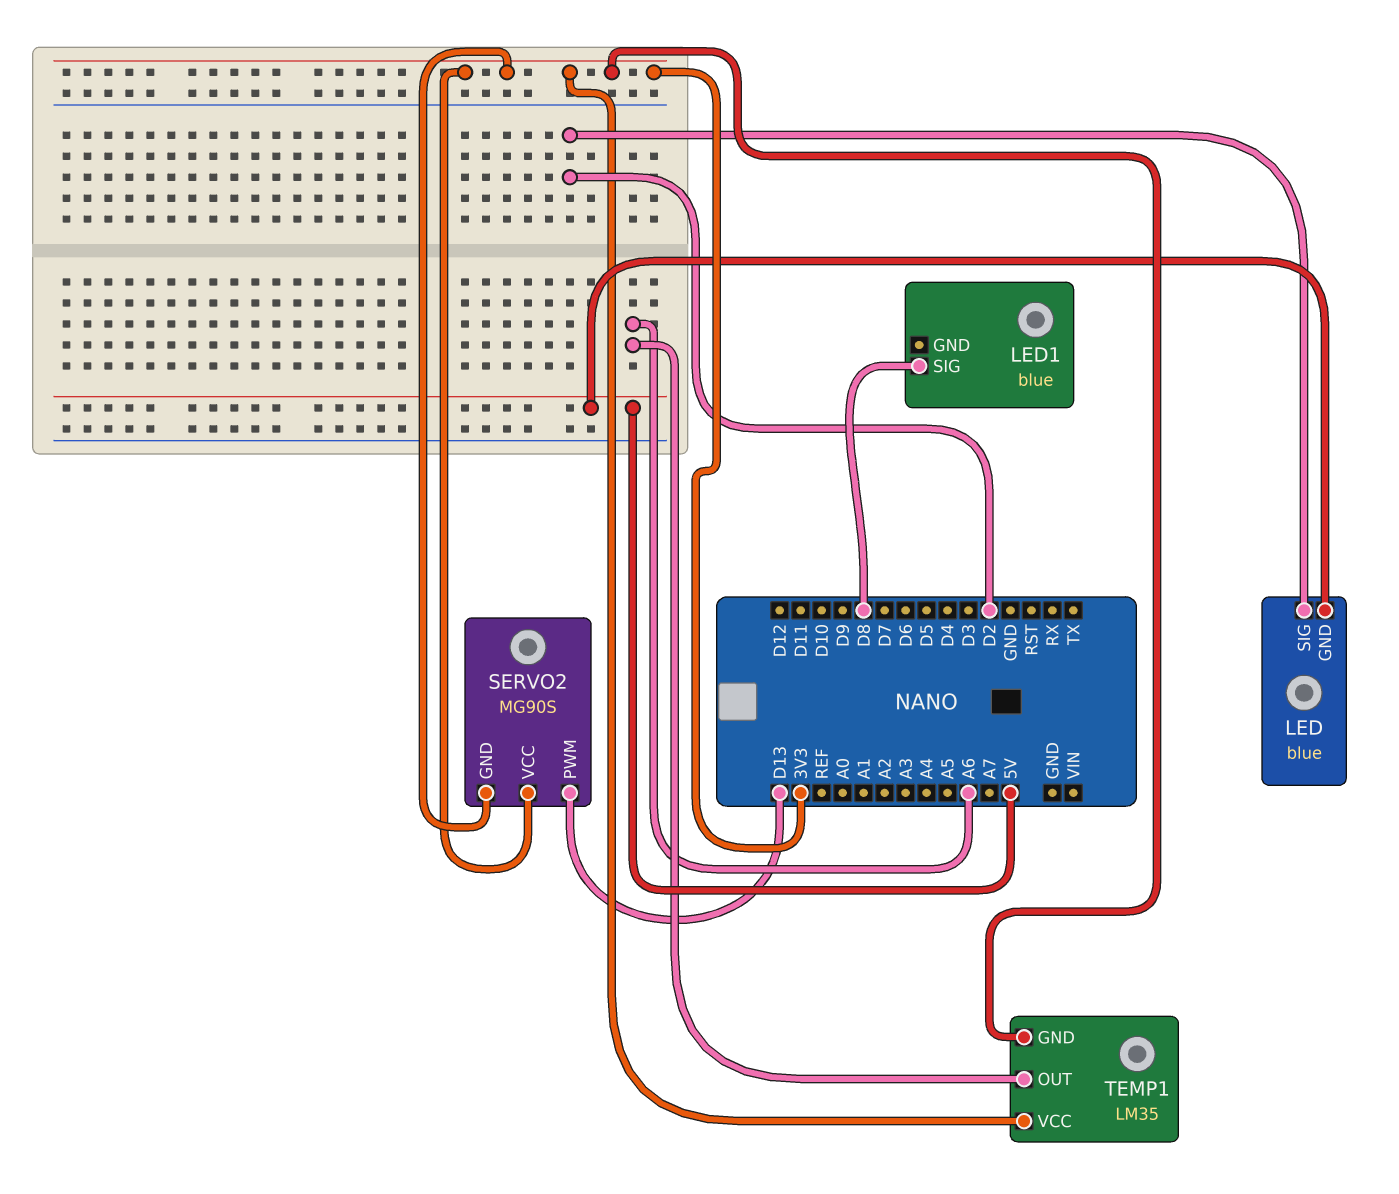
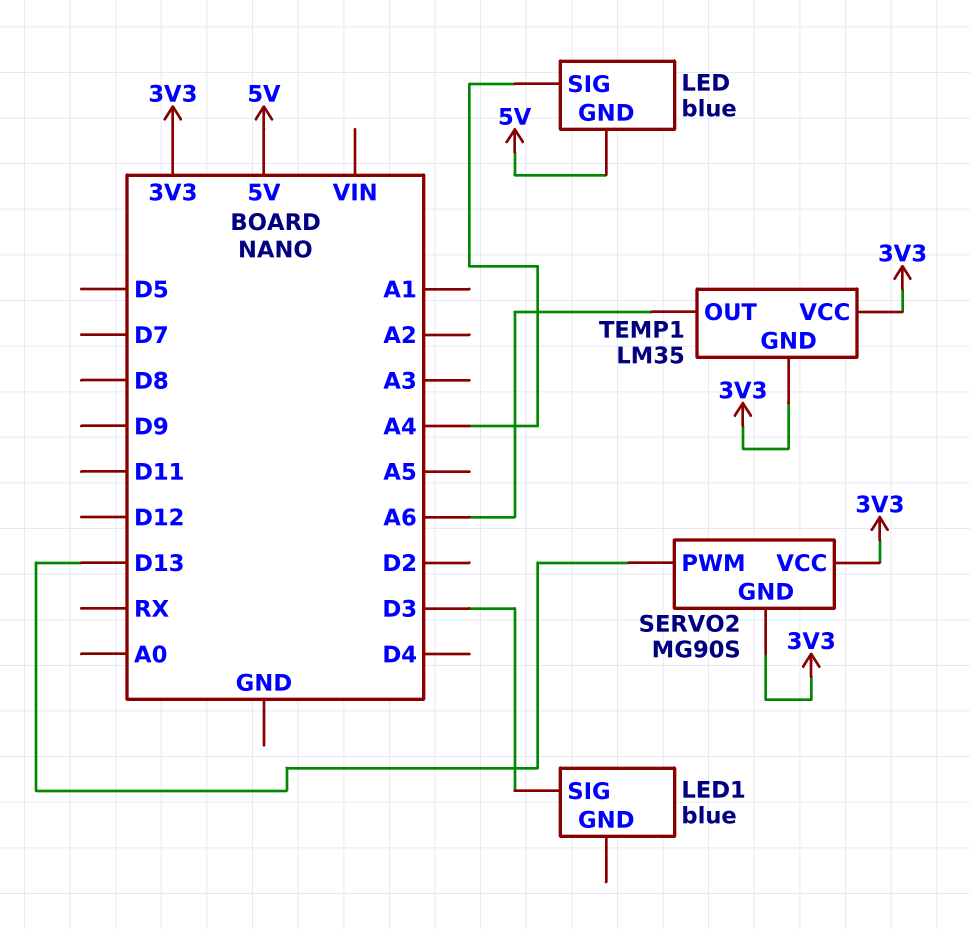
LED pin SIG: D2 -> A4
LED1 pin SIG: D8 -> D3

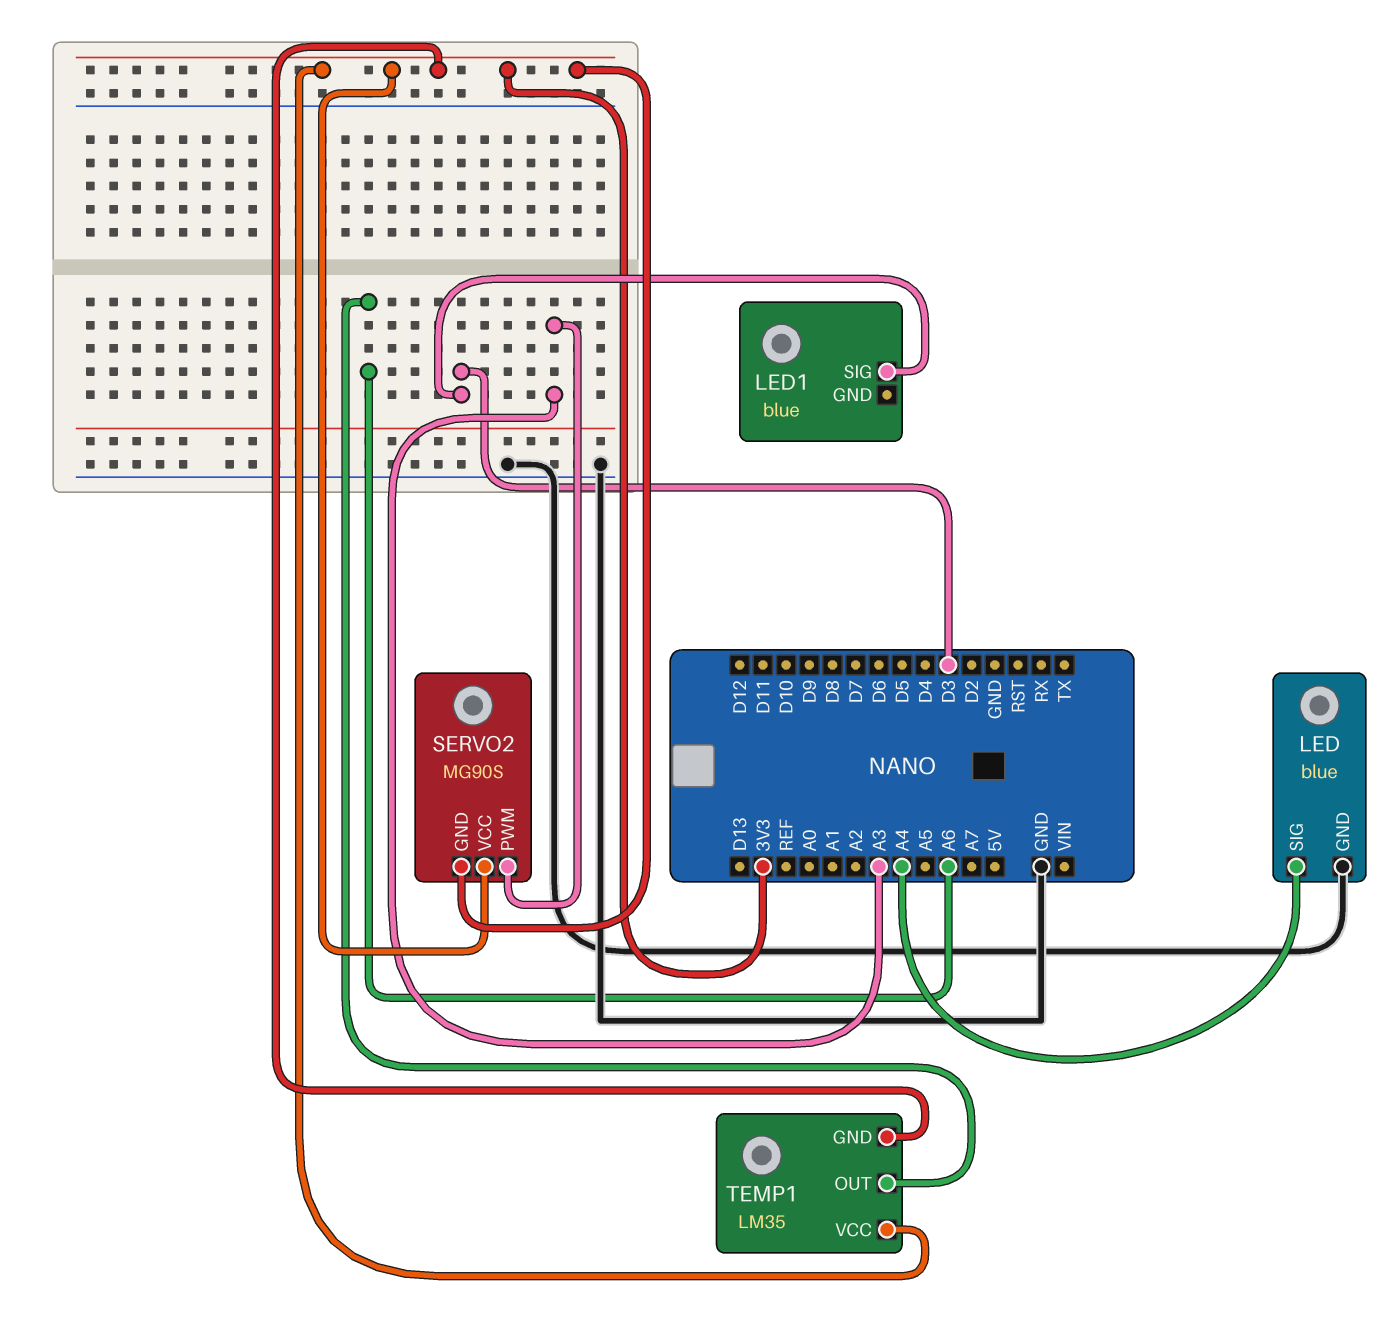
LED pin GND: 5V -> GND
SERVO2 pin PWM: D13 -> A3

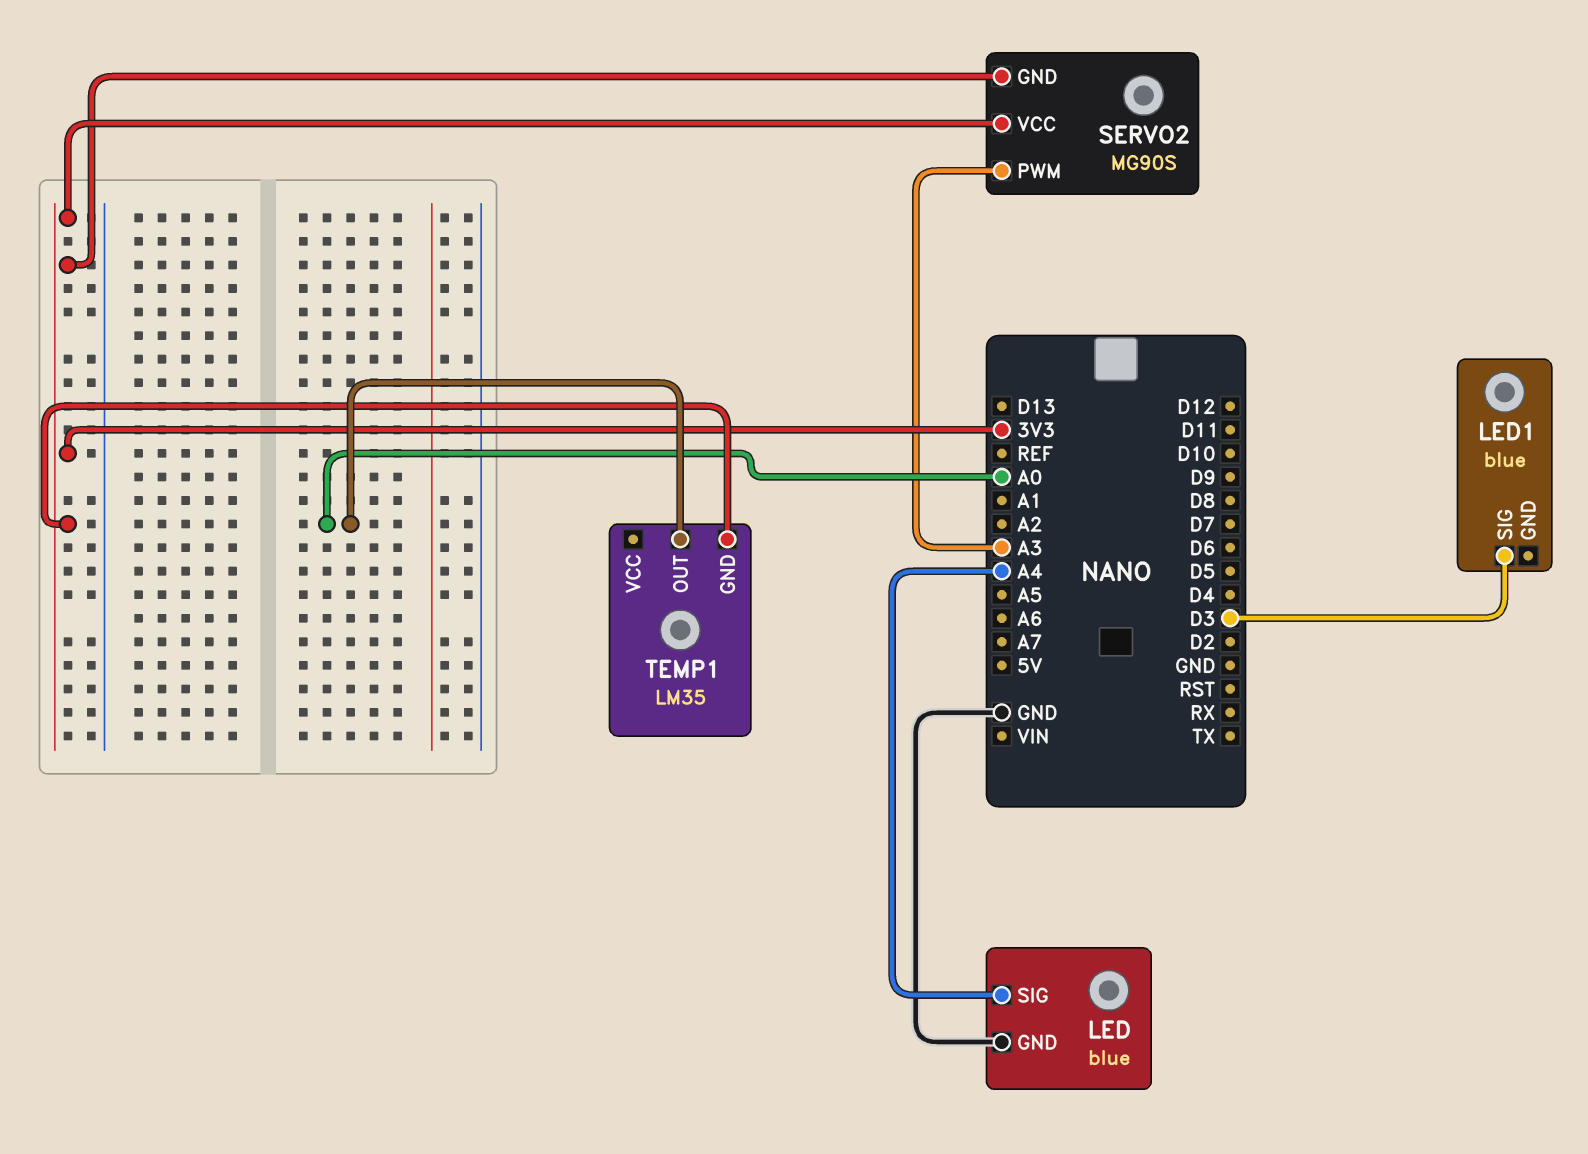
TEMP1 pin OUT: A6 -> A0
TEMP1 pin VCC: 3V3 -> none

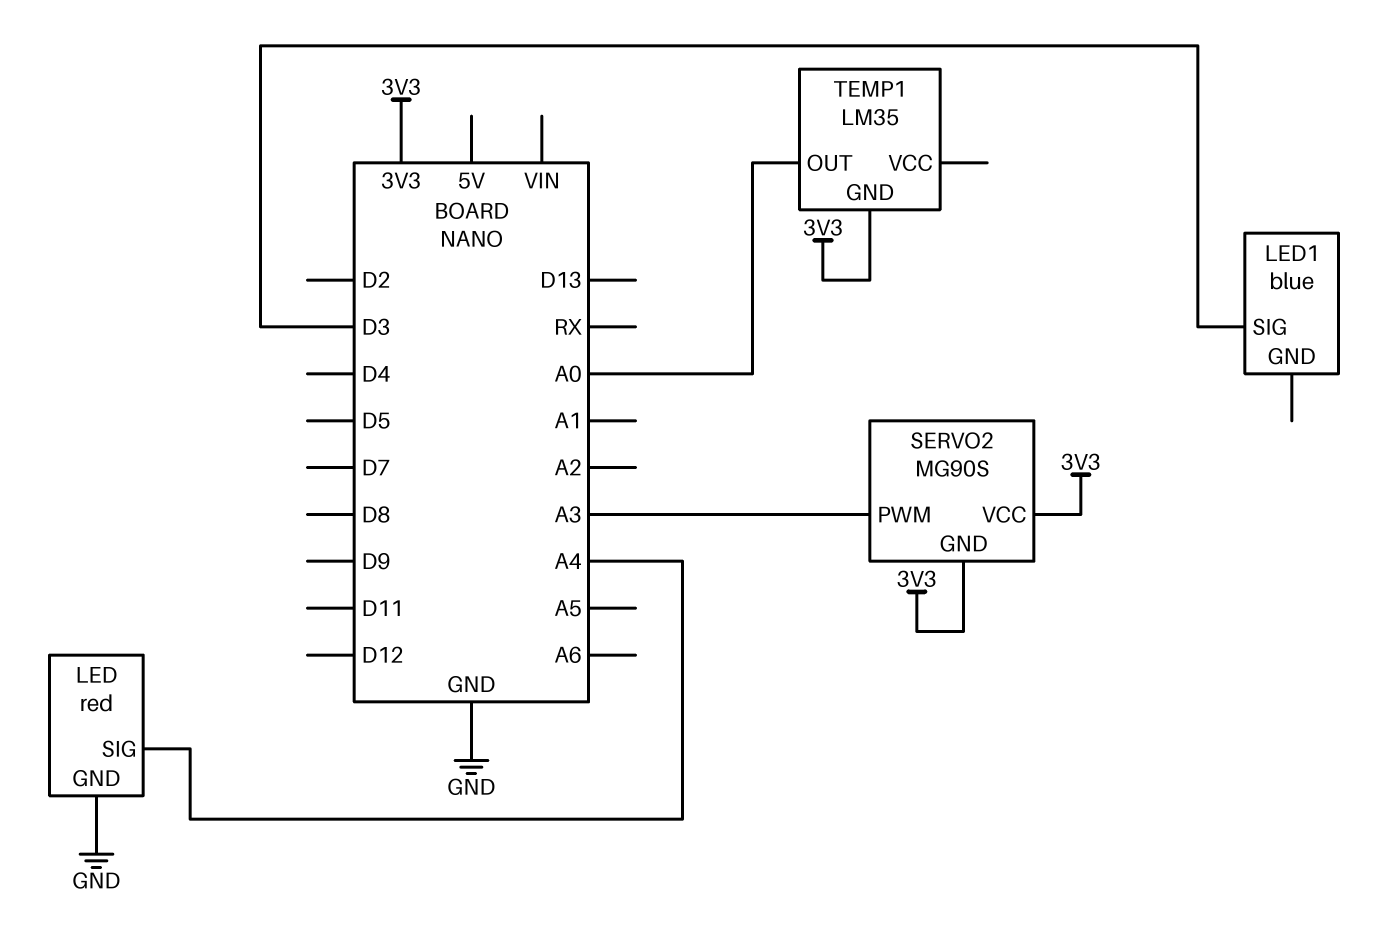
LED: blue -> red

